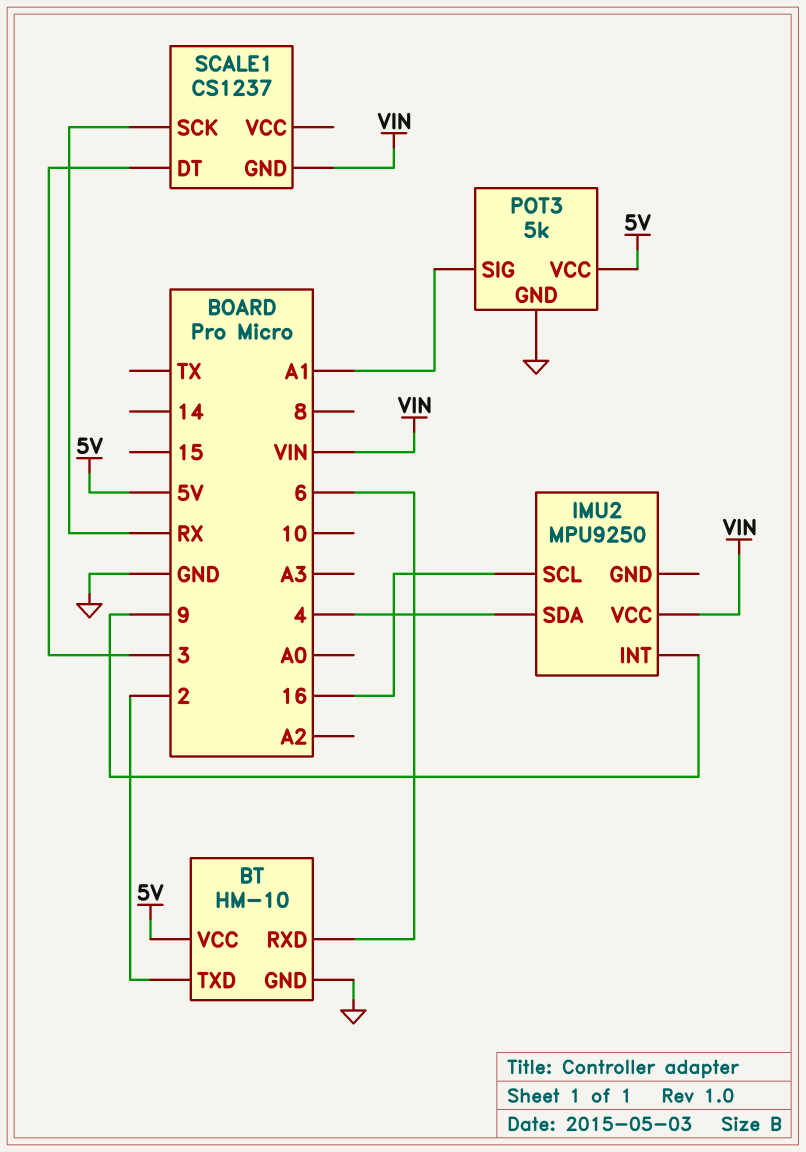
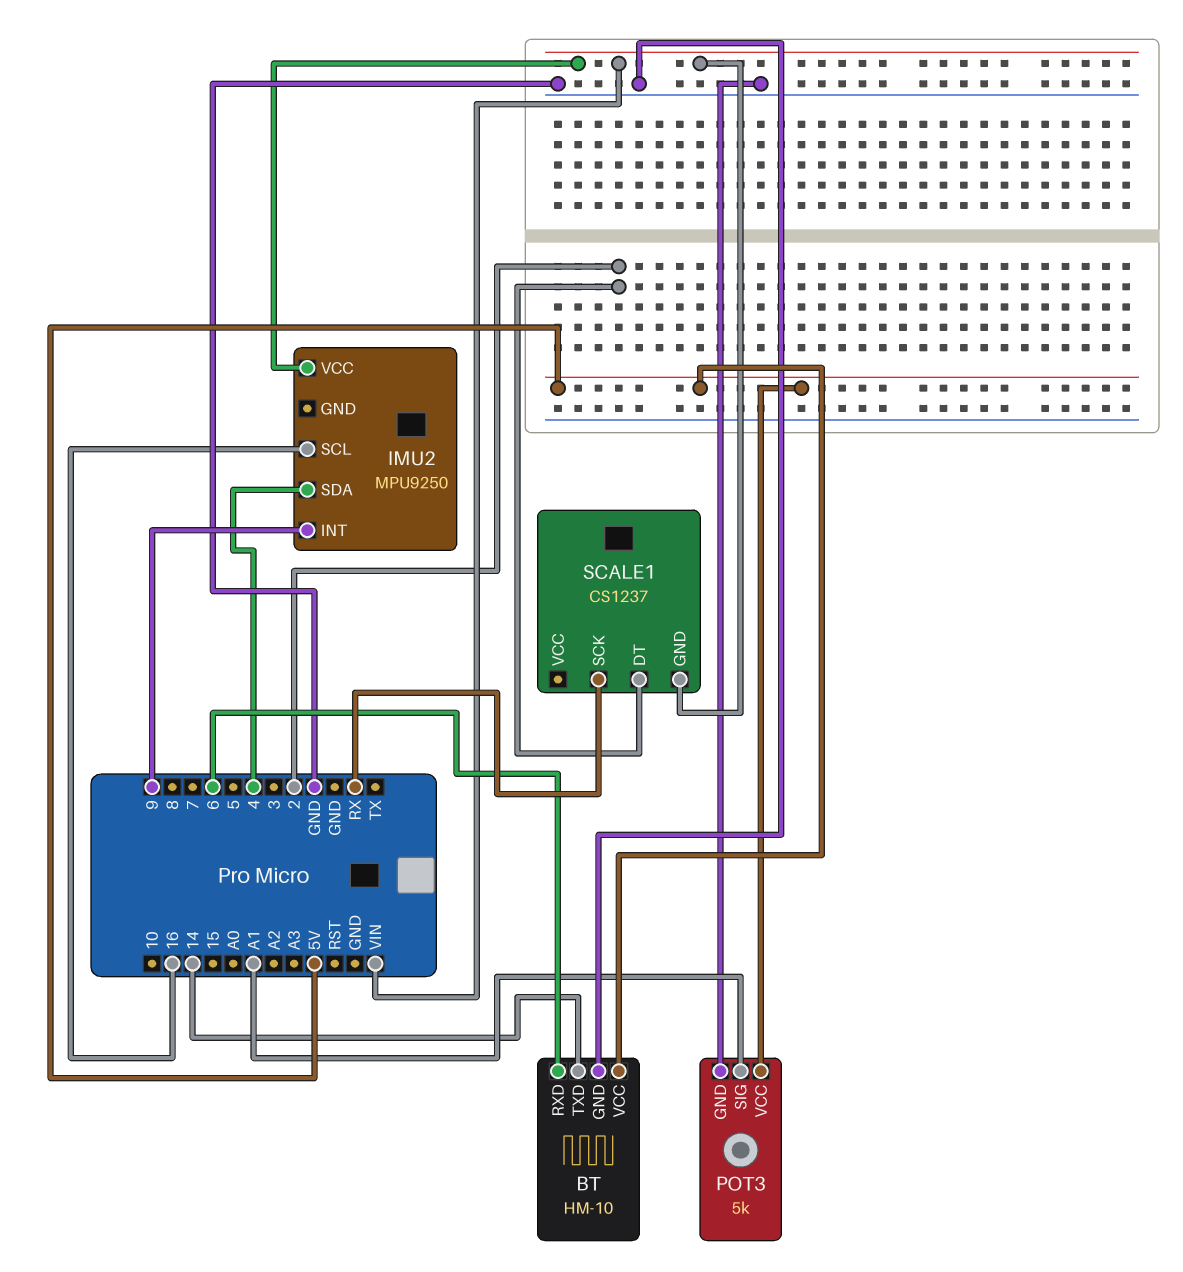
BT pin TXD: 2 -> 14
SCALE1 pin DT: 3 -> 2

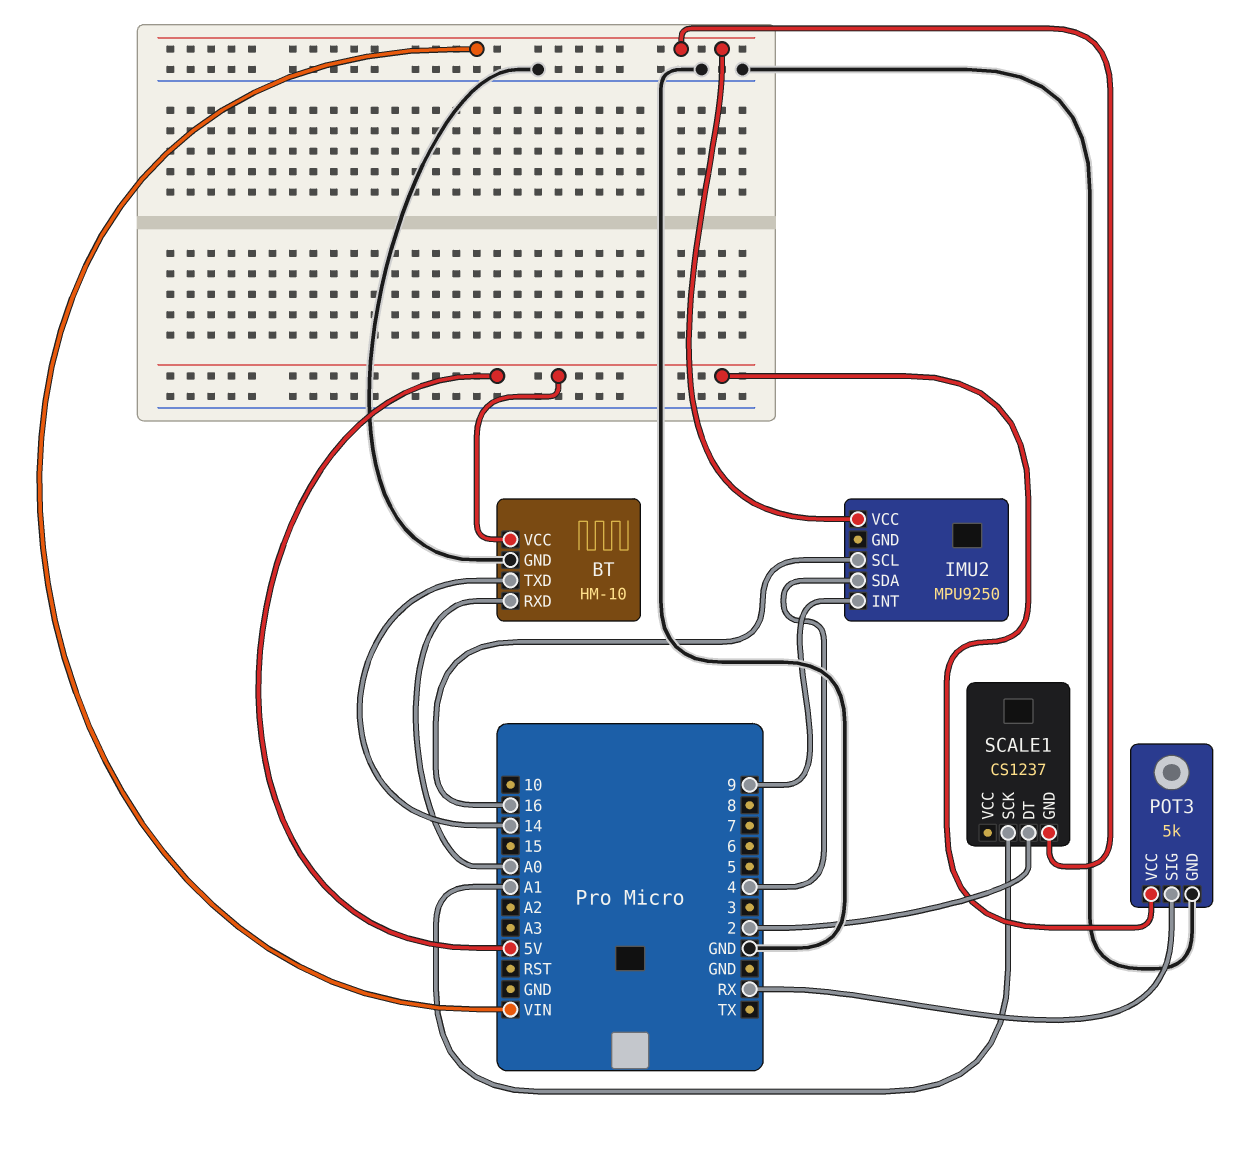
BT pin RXD: 6 -> A0
POT3 pin SIG: A1 -> RX
SCALE1 pin SCK: RX -> A1

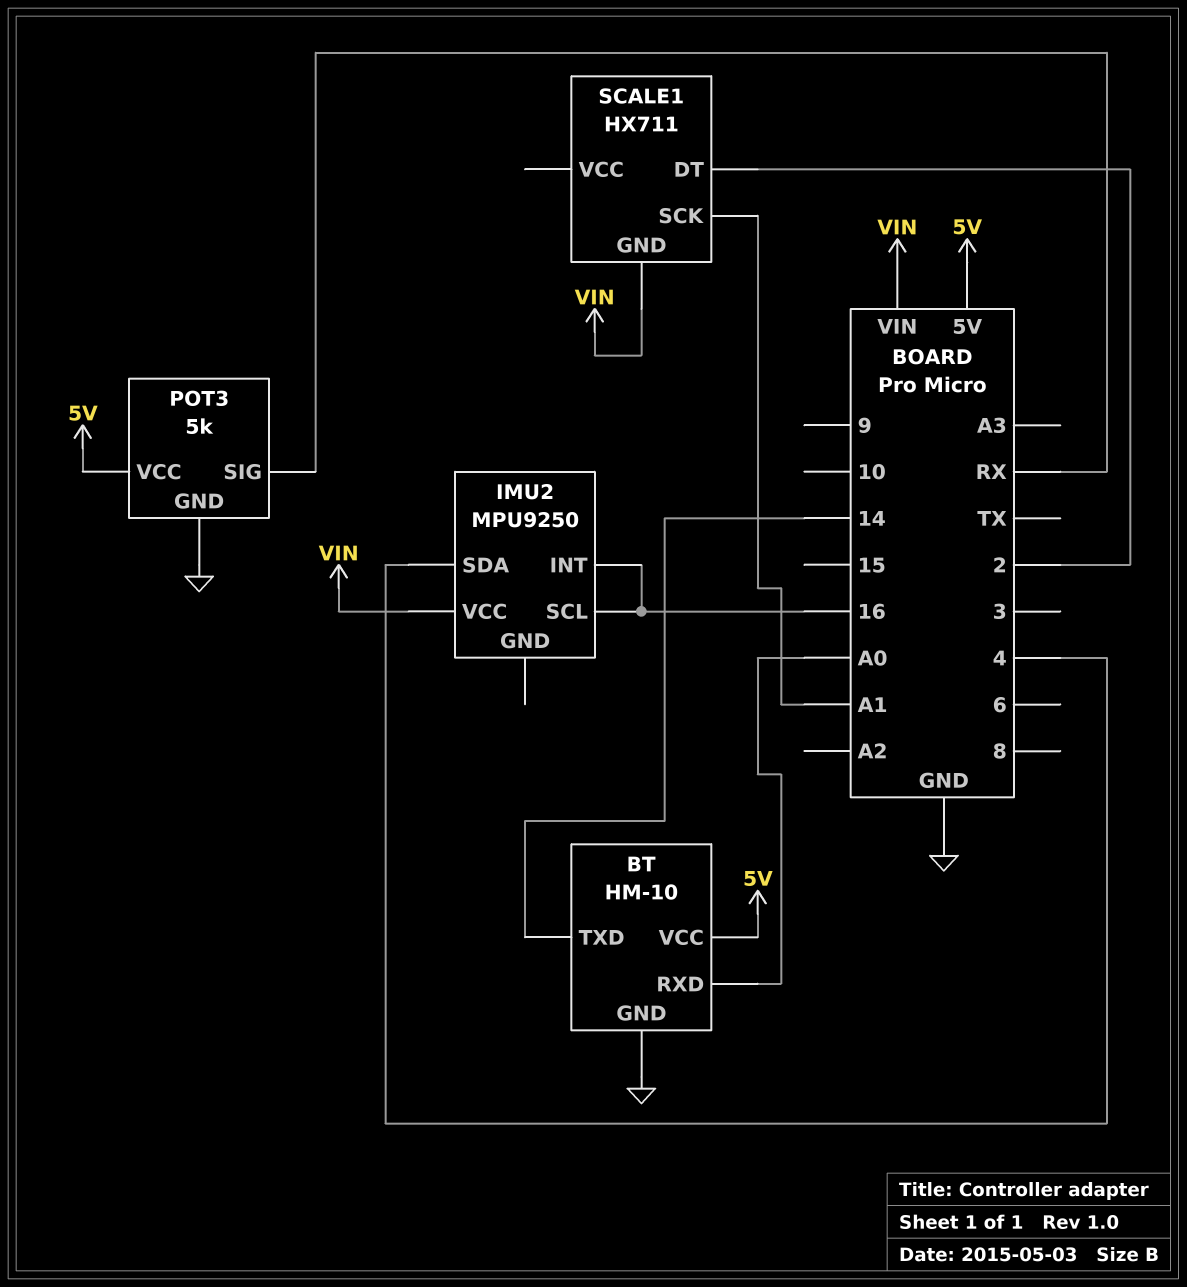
IMU2 pin INT: 9 -> 16
SCALE1: CS1237 -> HX711

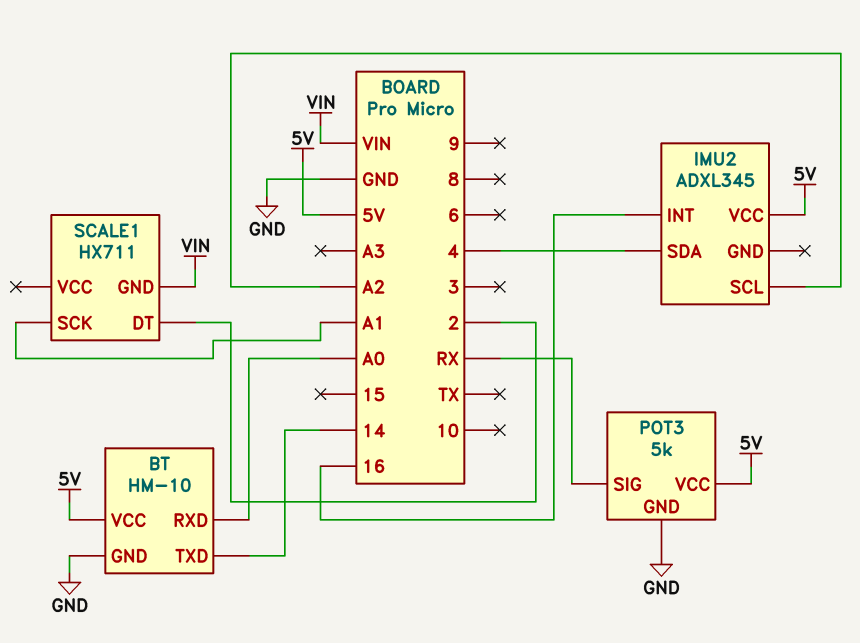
IMU2: MPU9250 -> ADXL345
IMU2 pin SCL: 16 -> A2
IMU2 pin VCC: VIN -> 5V

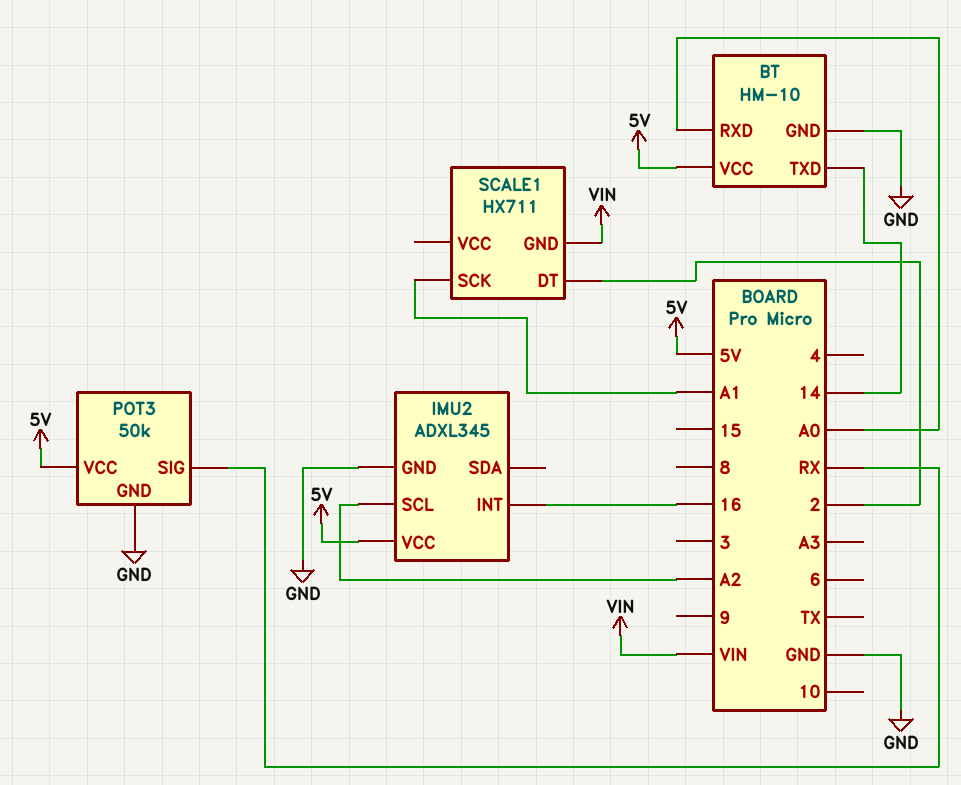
IMU2 pin GND: none -> GND
IMU2 pin SDA: 4 -> none
POT3: 5k -> 50k

